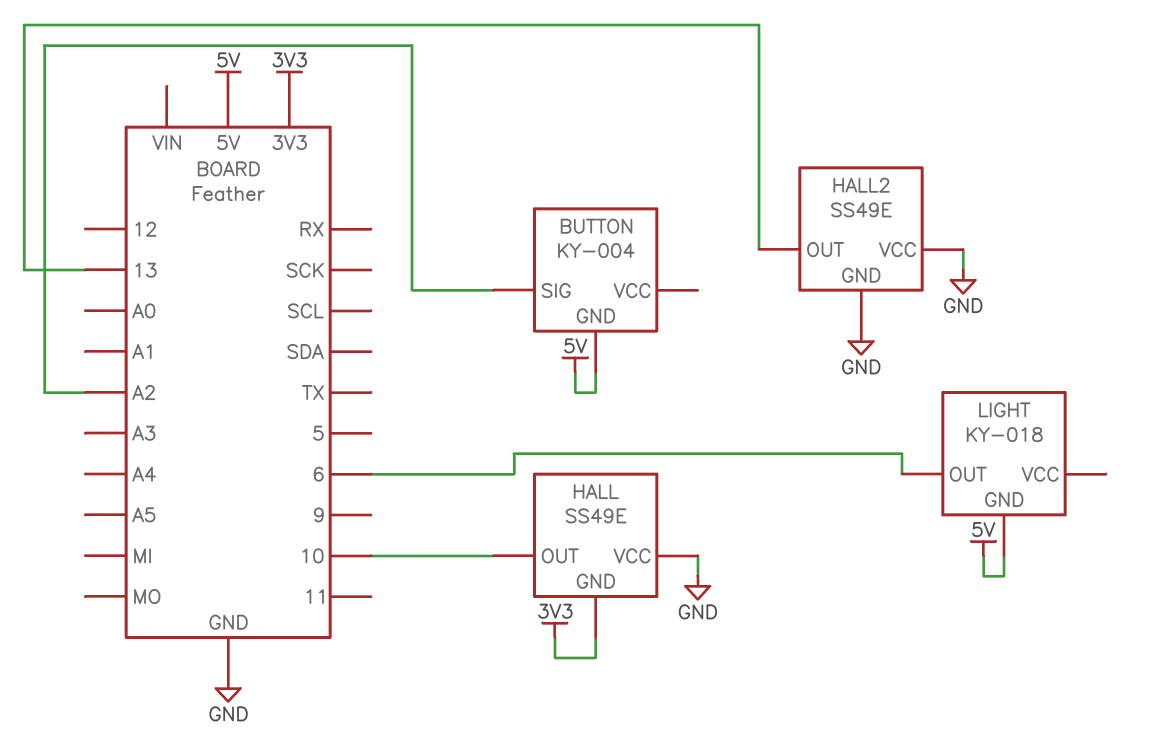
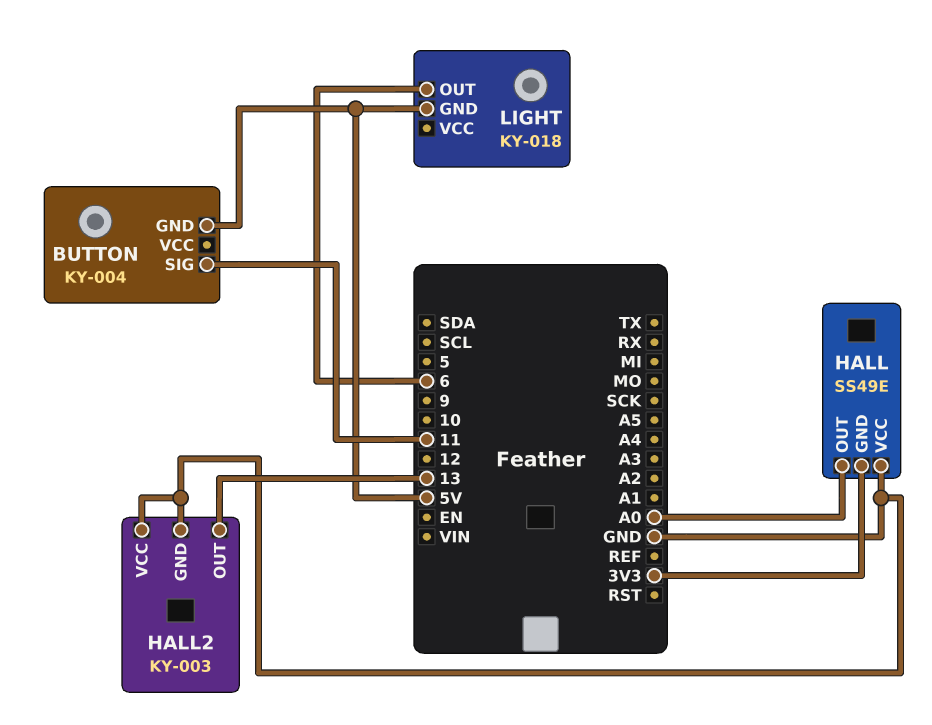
BUTTON pin SIG: A2 -> 11
HALL pin OUT: 10 -> A0
HALL2: SS49E -> KY-003

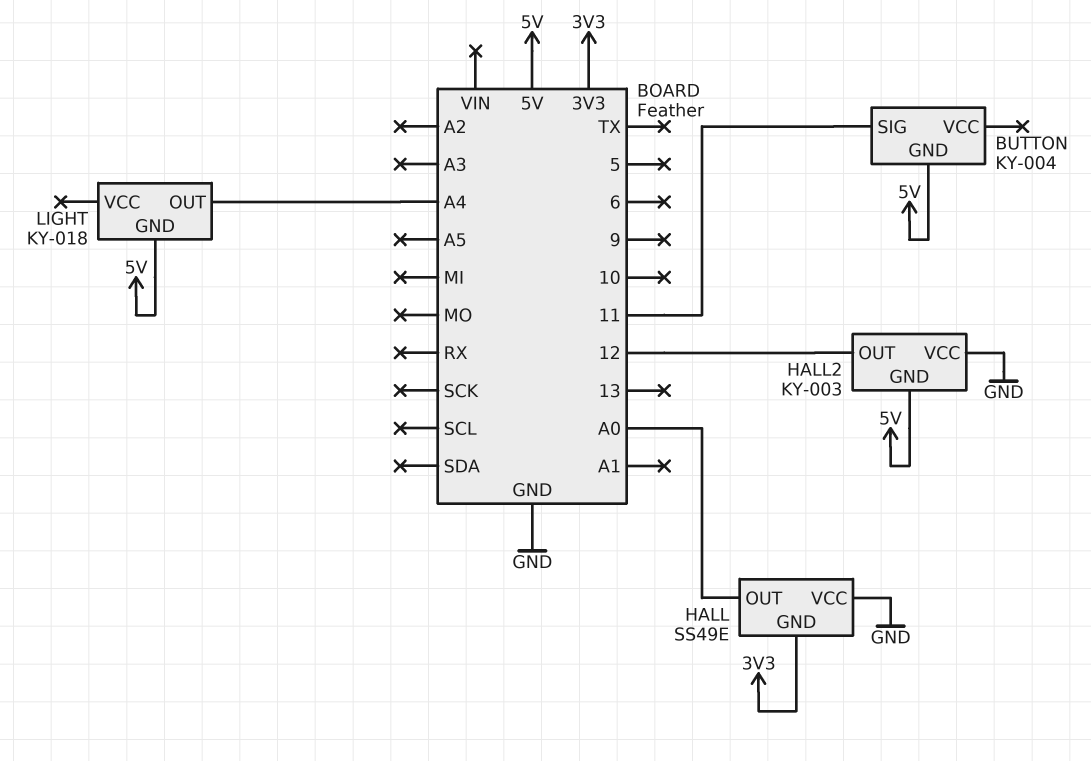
HALL2 pin GND: GND -> 5V
HALL2 pin OUT: 13 -> 12
LIGHT pin OUT: 6 -> A4

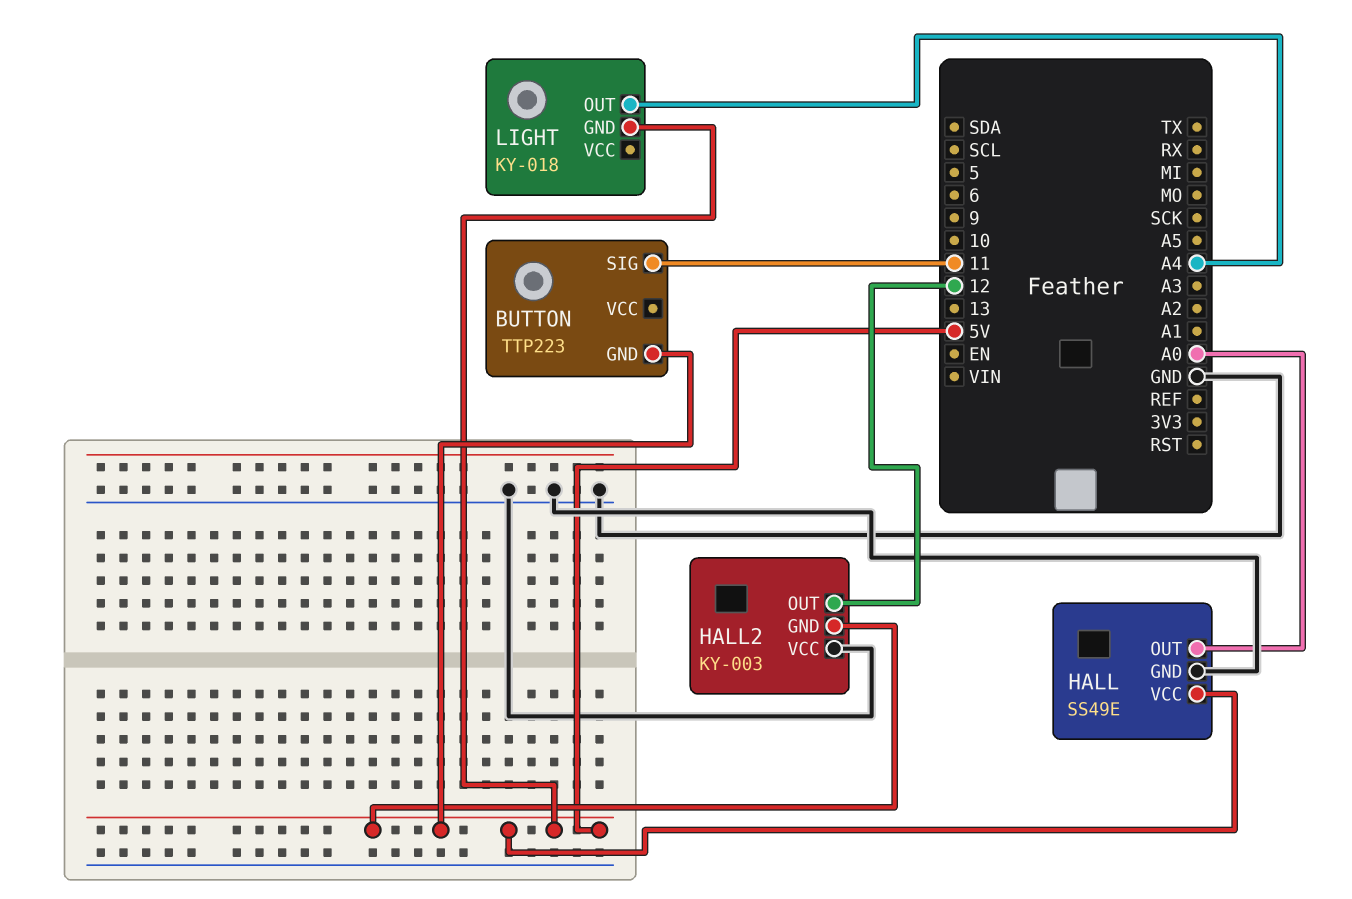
BUTTON: KY-004 -> TTP223
HALL pin GND: 3V3 -> GND
HALL pin VCC: GND -> 5V

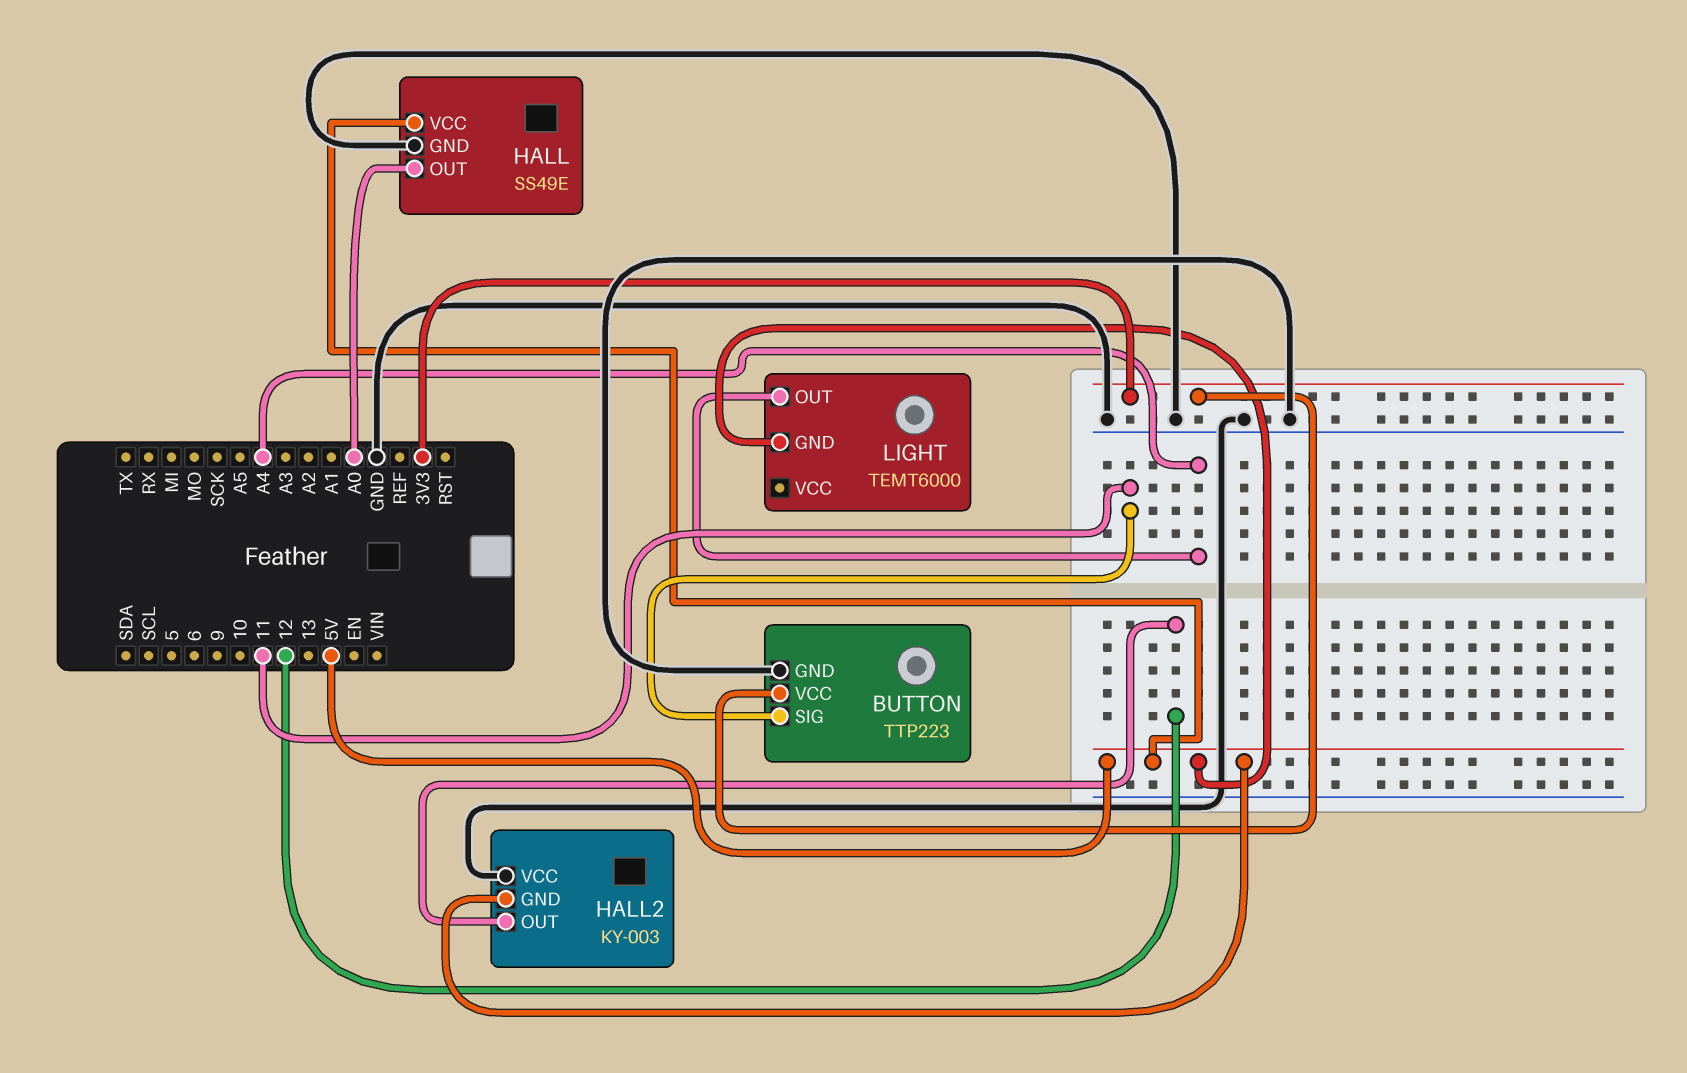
BUTTON pin GND: 5V -> GND
BUTTON pin VCC: none -> 3V3
LIGHT: KY-018 -> TEMT6000

